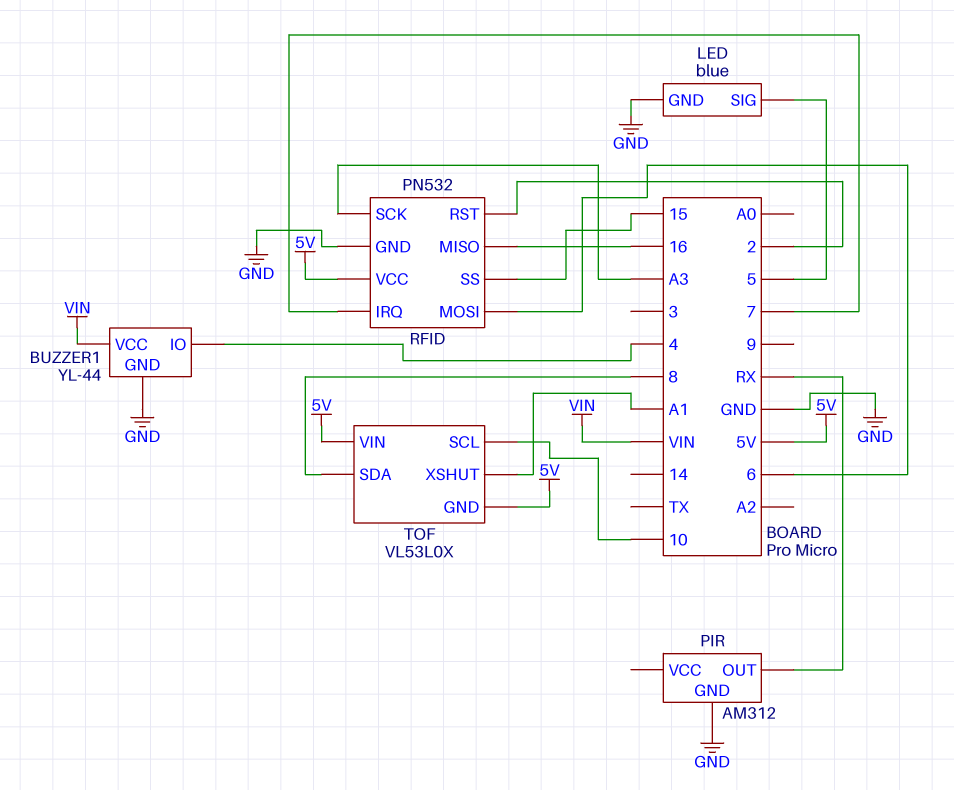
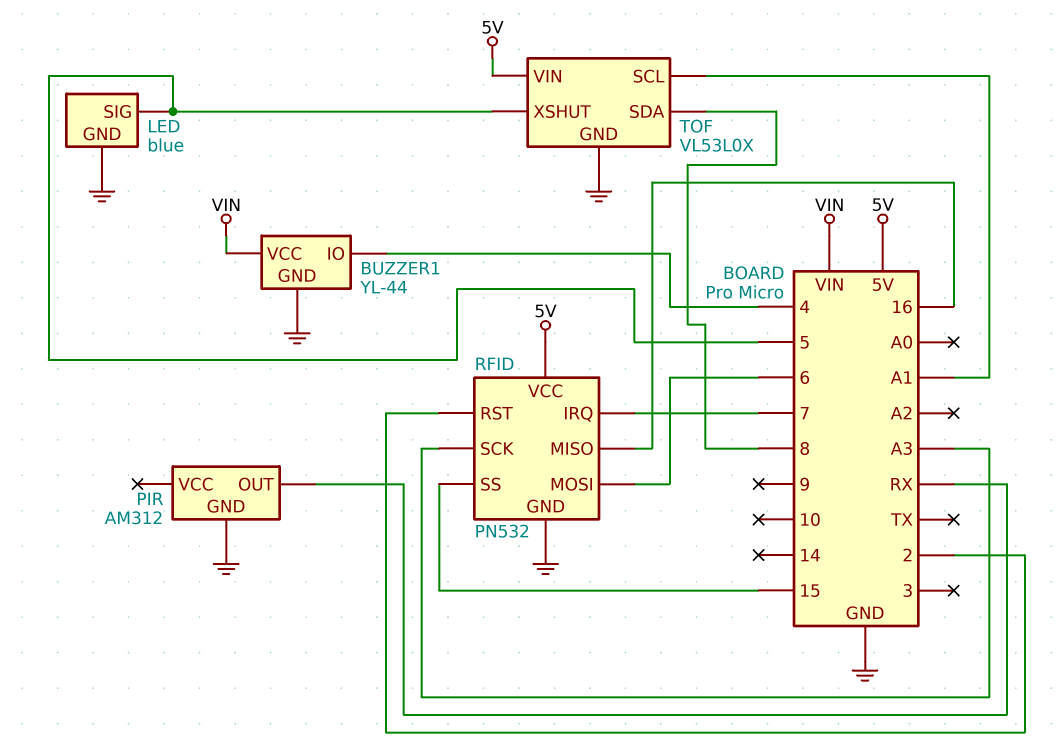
TOF pin GND: 5V -> GND
TOF pin SCL: 10 -> A1
TOF pin XSHUT: A1 -> 5

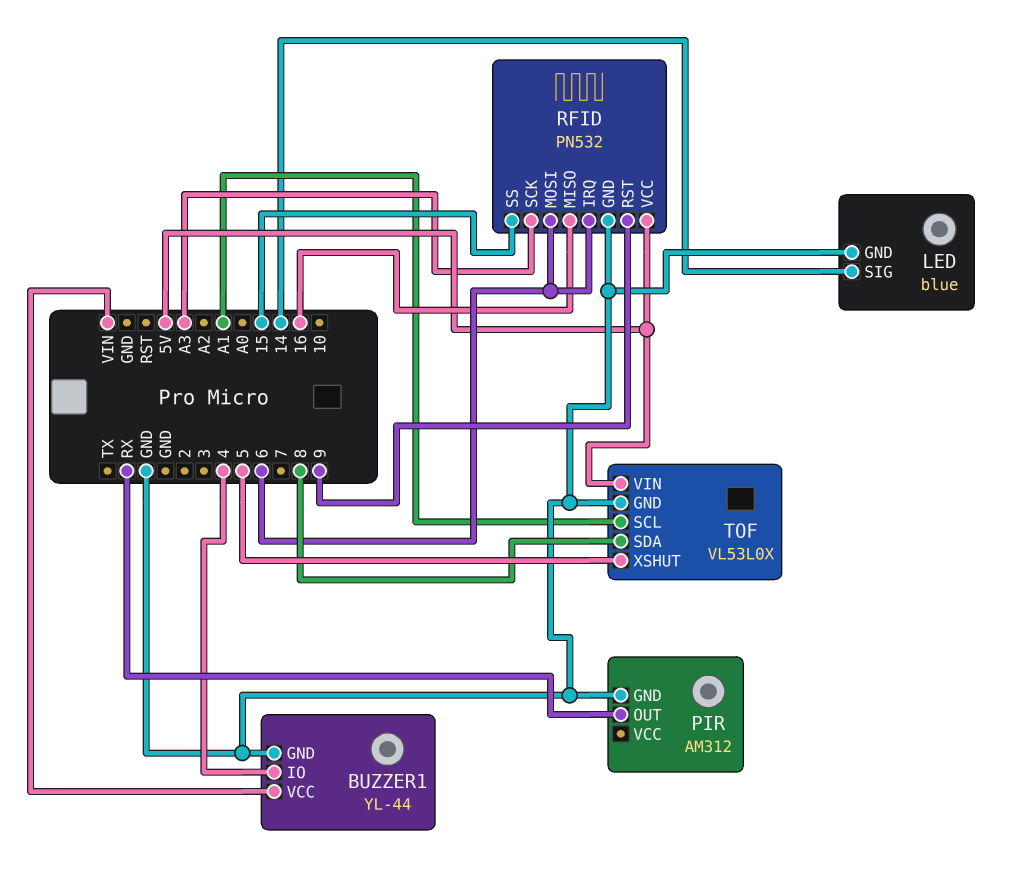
LED pin SIG: 5 -> 14
RFID pin IRQ: 7 -> 6
RFID pin RST: 2 -> 9

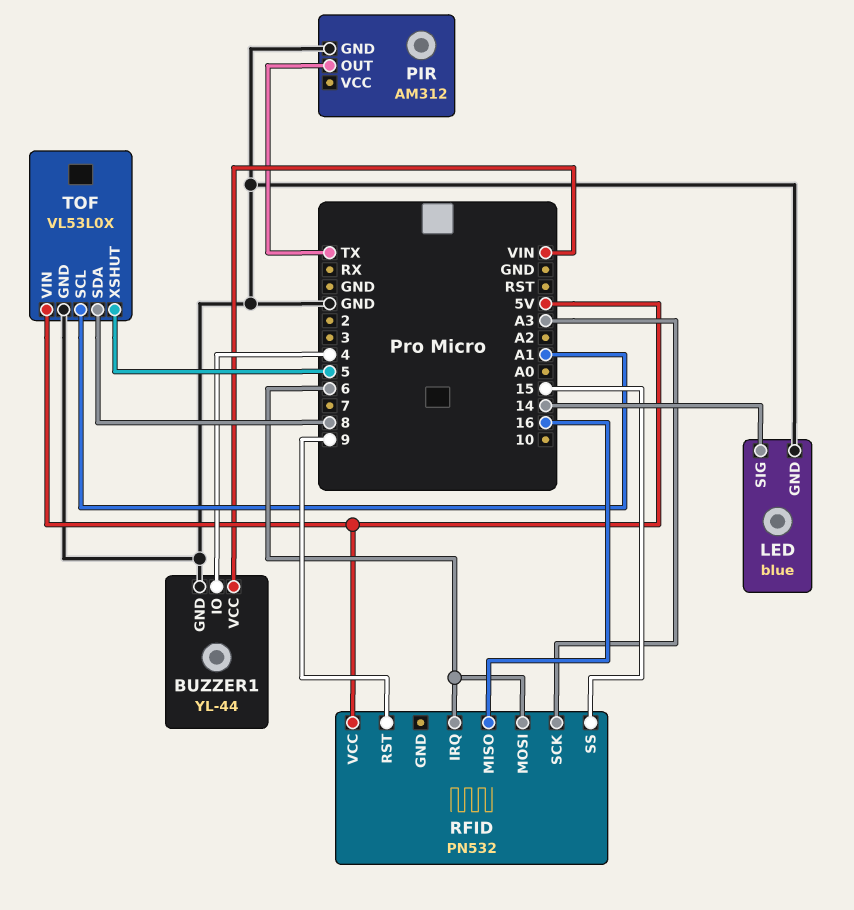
PIR pin OUT: RX -> TX
RFID pin GND: GND -> none

